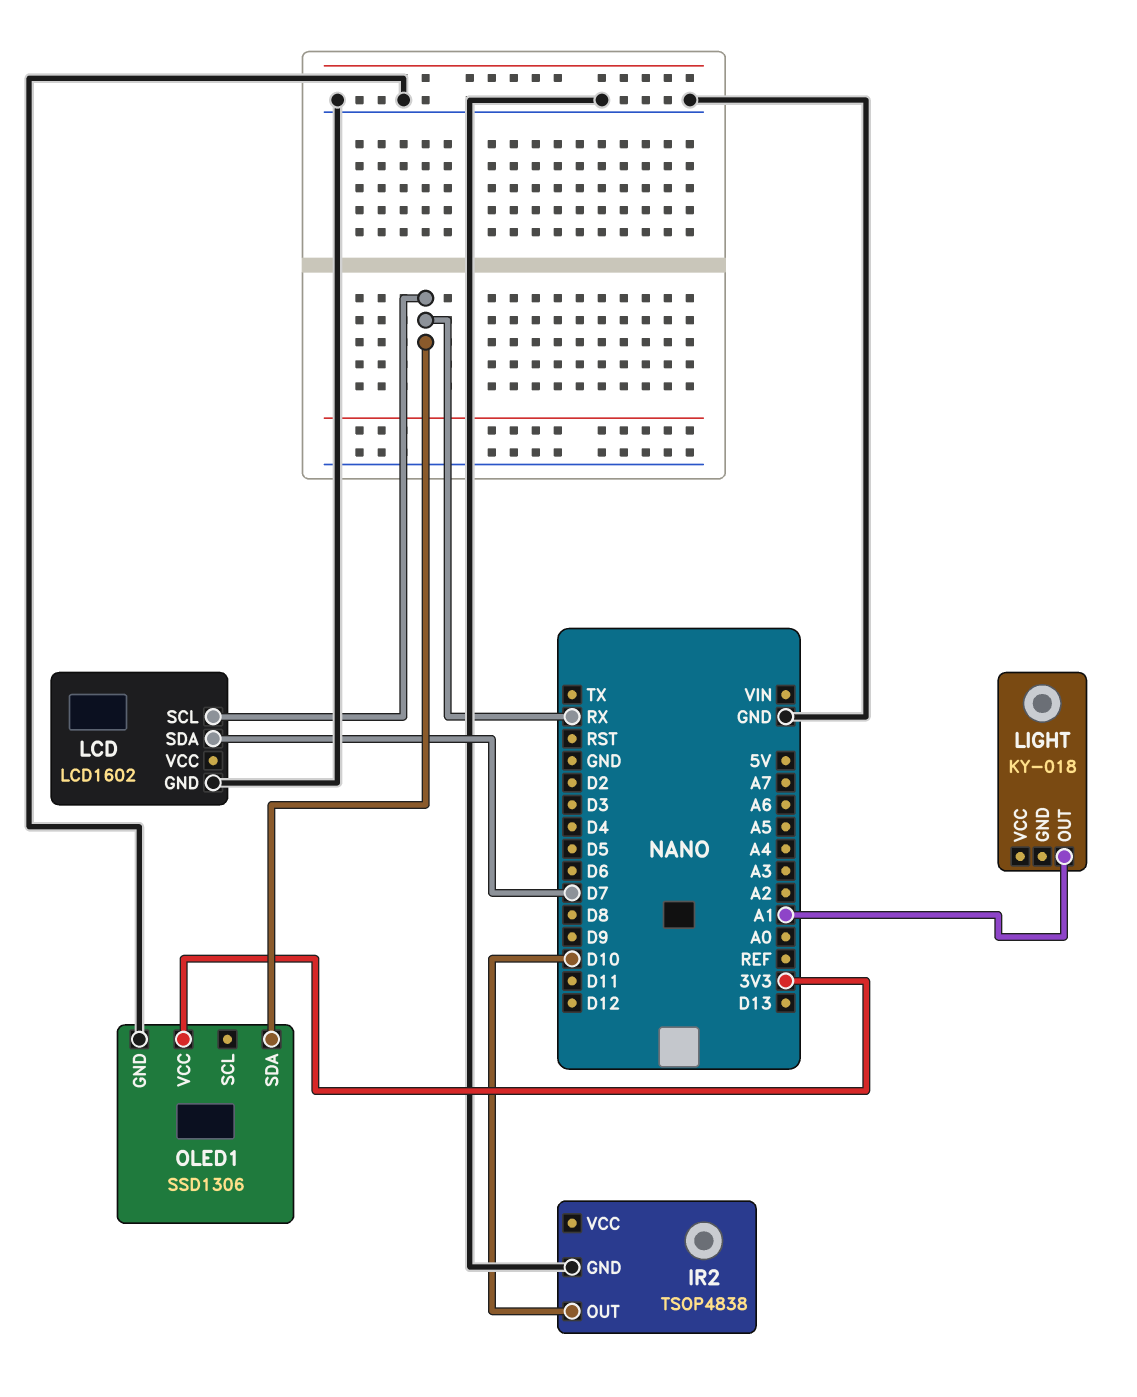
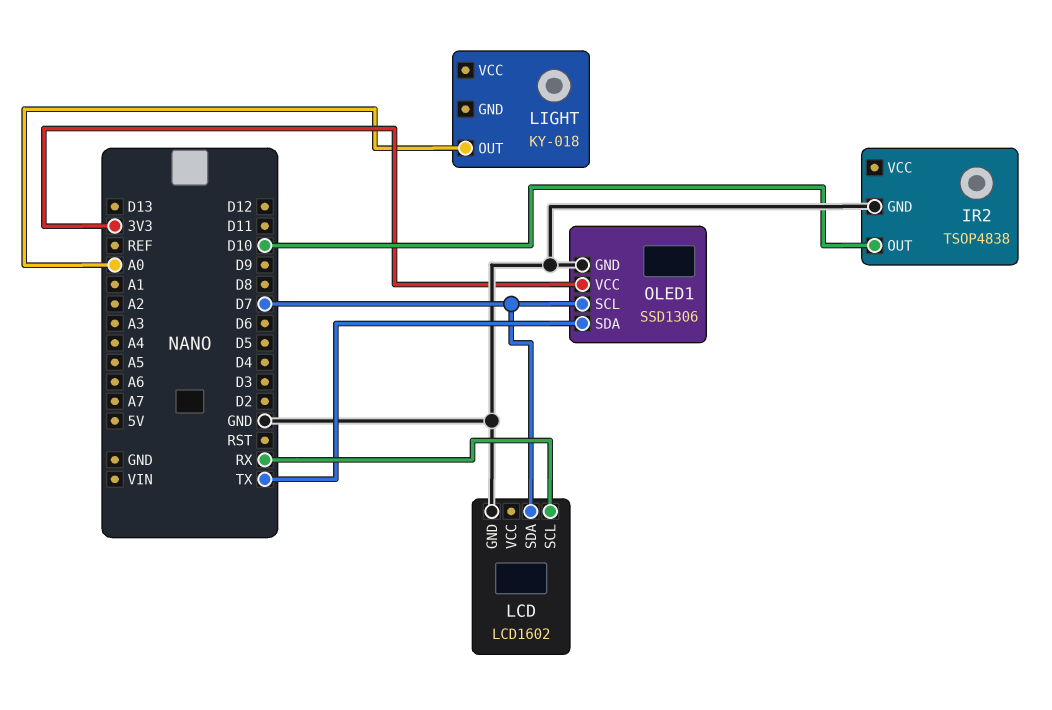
LIGHT pin OUT: A1 -> A0
OLED1 pin SCL: none -> D7
OLED1 pin SDA: RX -> TX

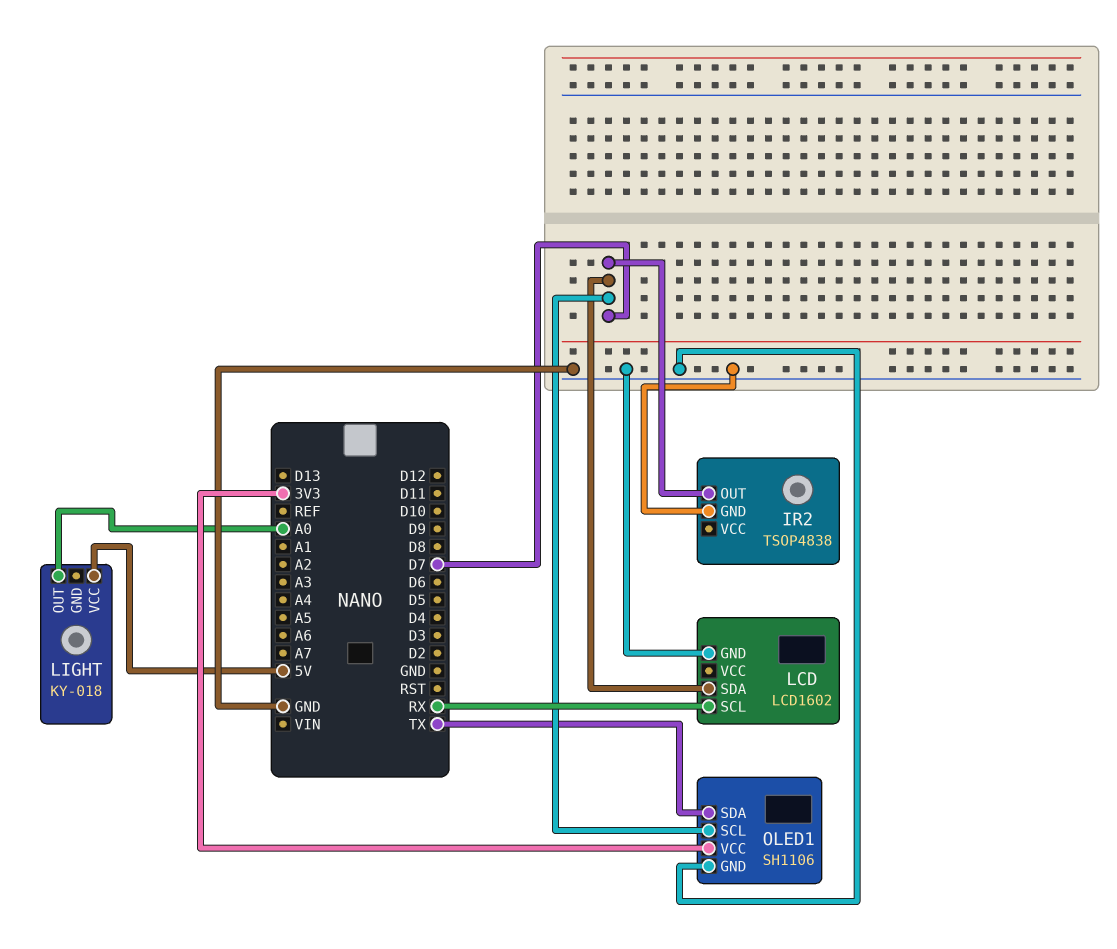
IR2 pin OUT: D10 -> D7
LIGHT pin VCC: none -> 5V
OLED1: SSD1306 -> SH1106

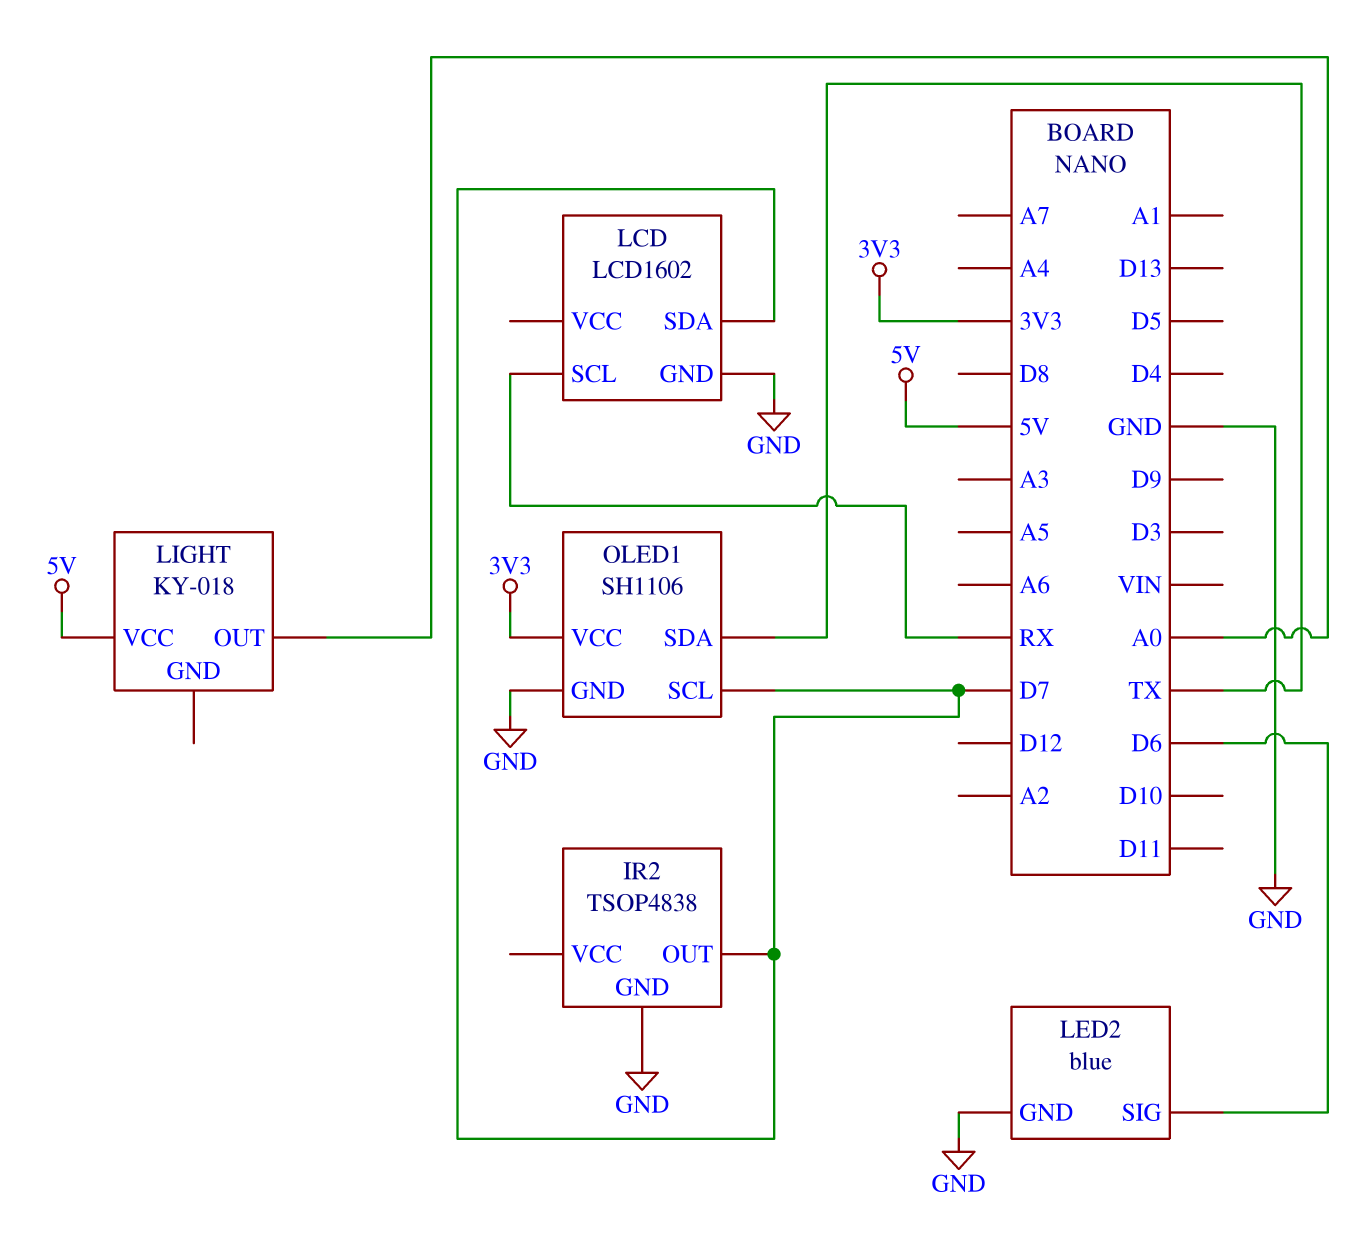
LED2: none -> blue
LED2 pin GND: none -> GND
LED2 pin SIG: none -> D6

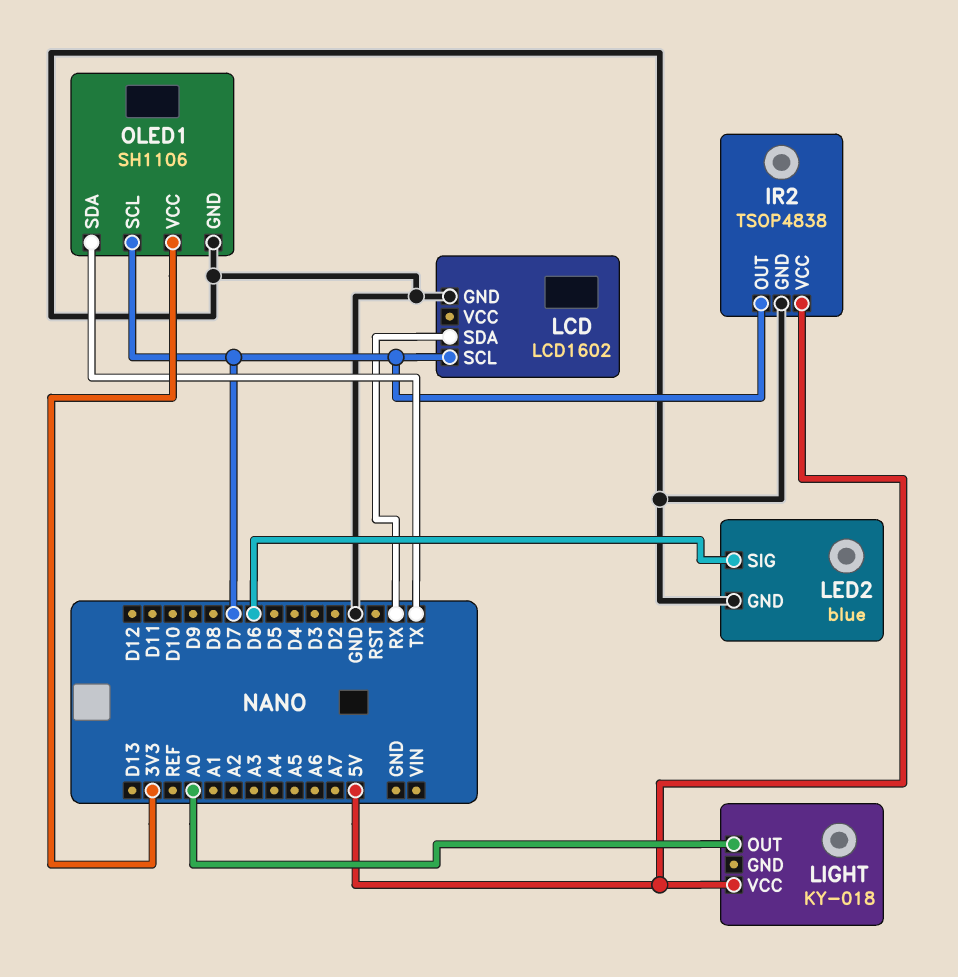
IR2 pin VCC: none -> 5V
LCD pin SCL: RX -> D7
LCD pin SDA: D7 -> RX

